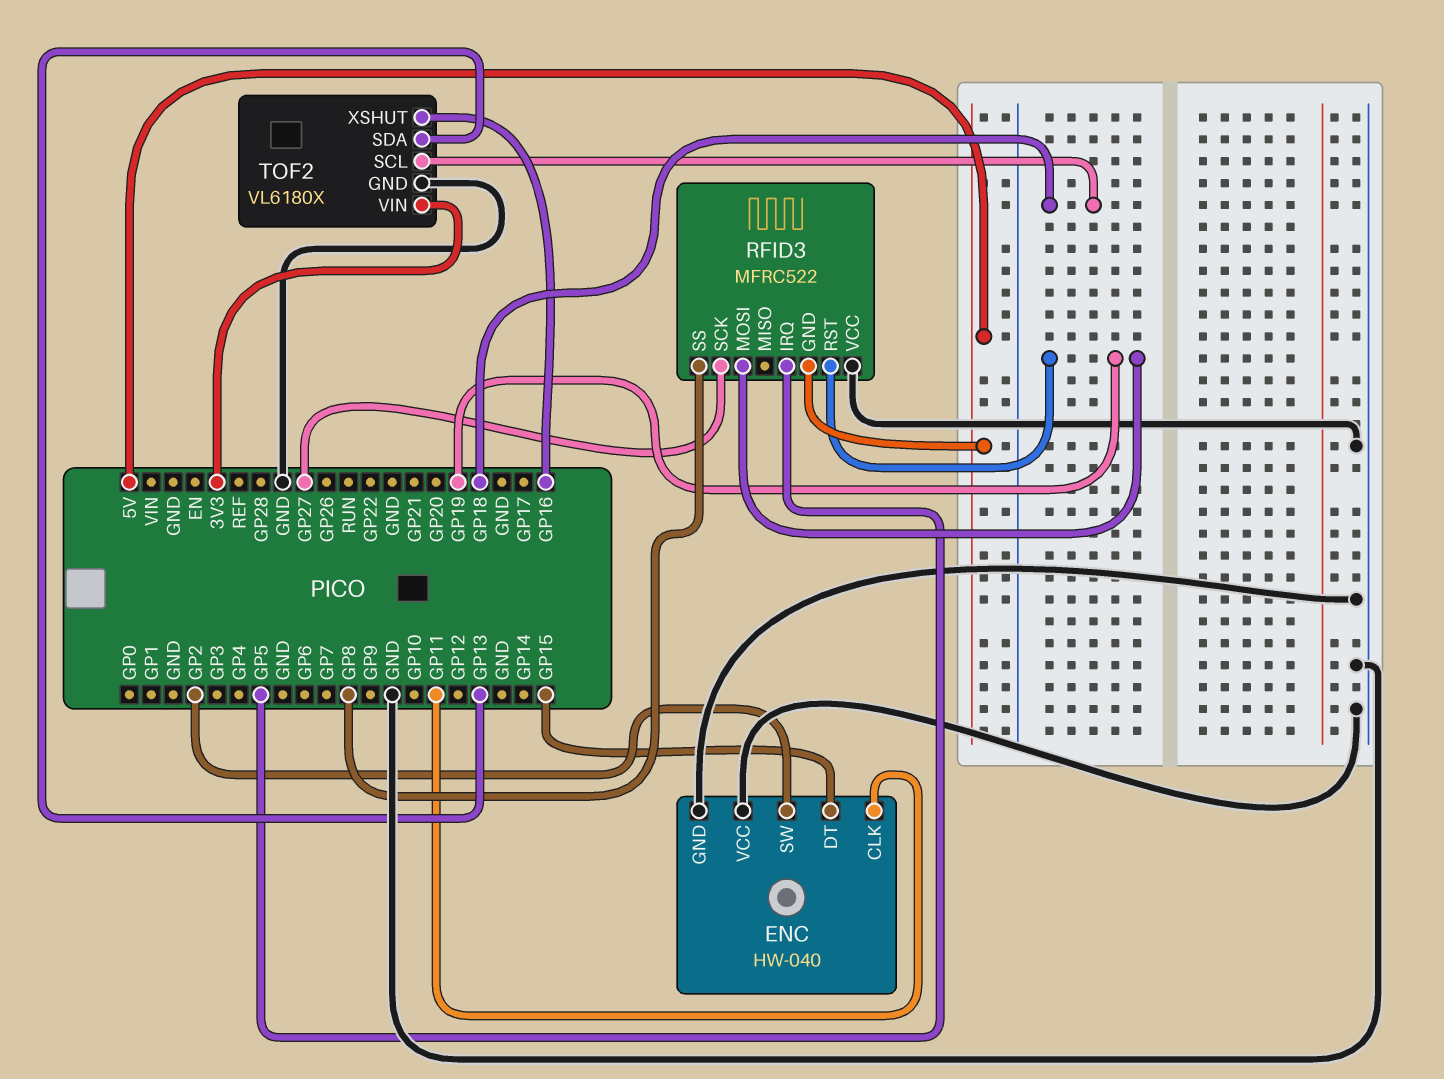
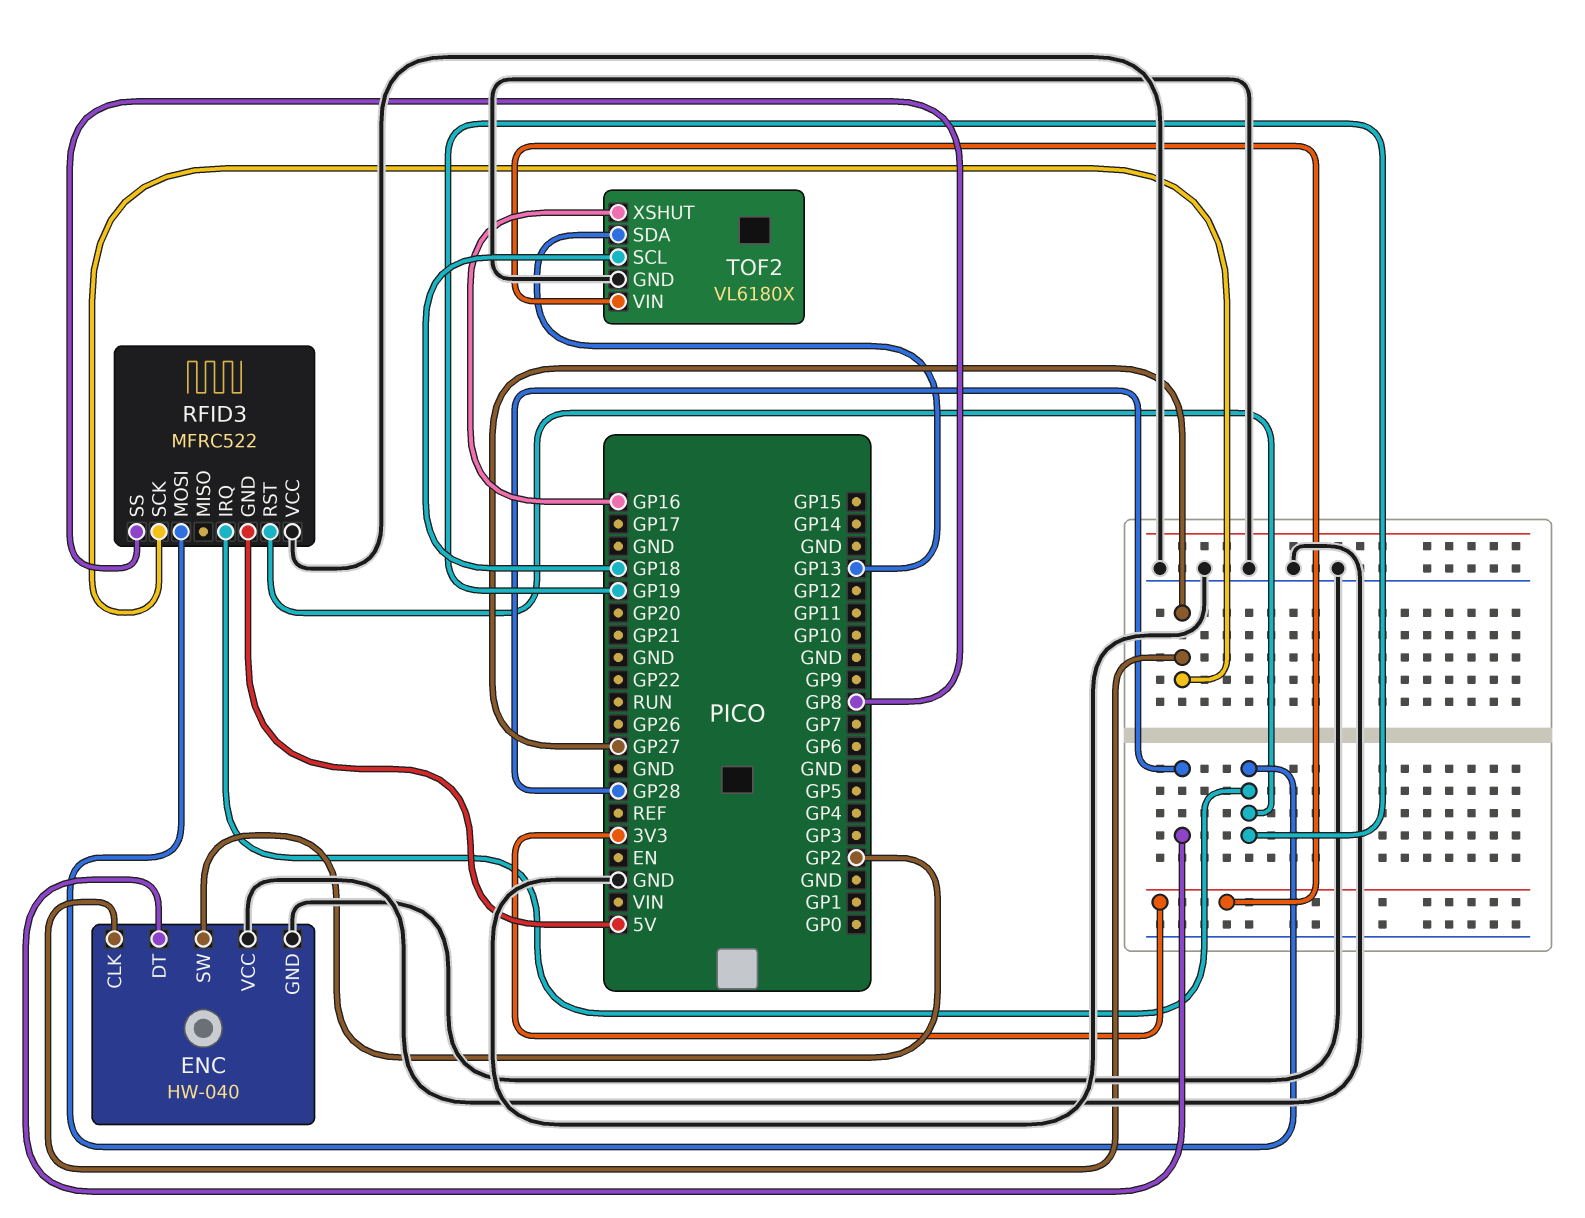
ENC pin CLK: GP11 -> GP27
ENC pin DT: GP15 -> GP28
RFID3 pin IRQ: GP5 -> GP19

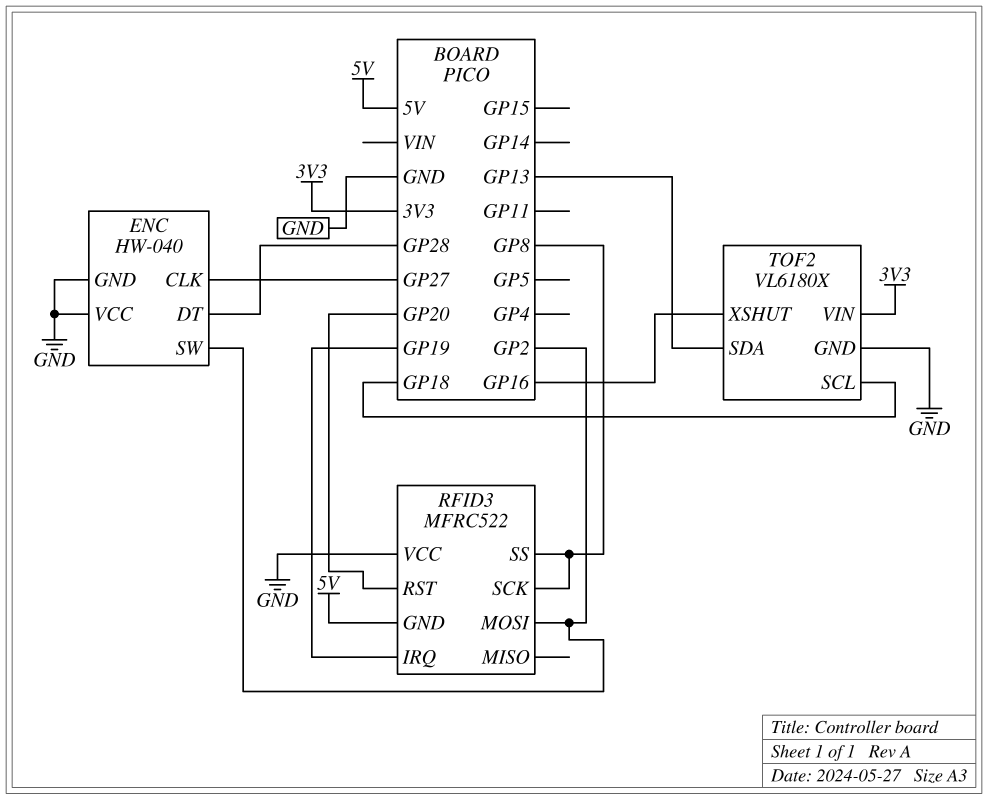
RFID3 pin MOSI: GP19 -> GP2
RFID3 pin RST: GP19 -> GP20
RFID3 pin SCK: GP27 -> GP8

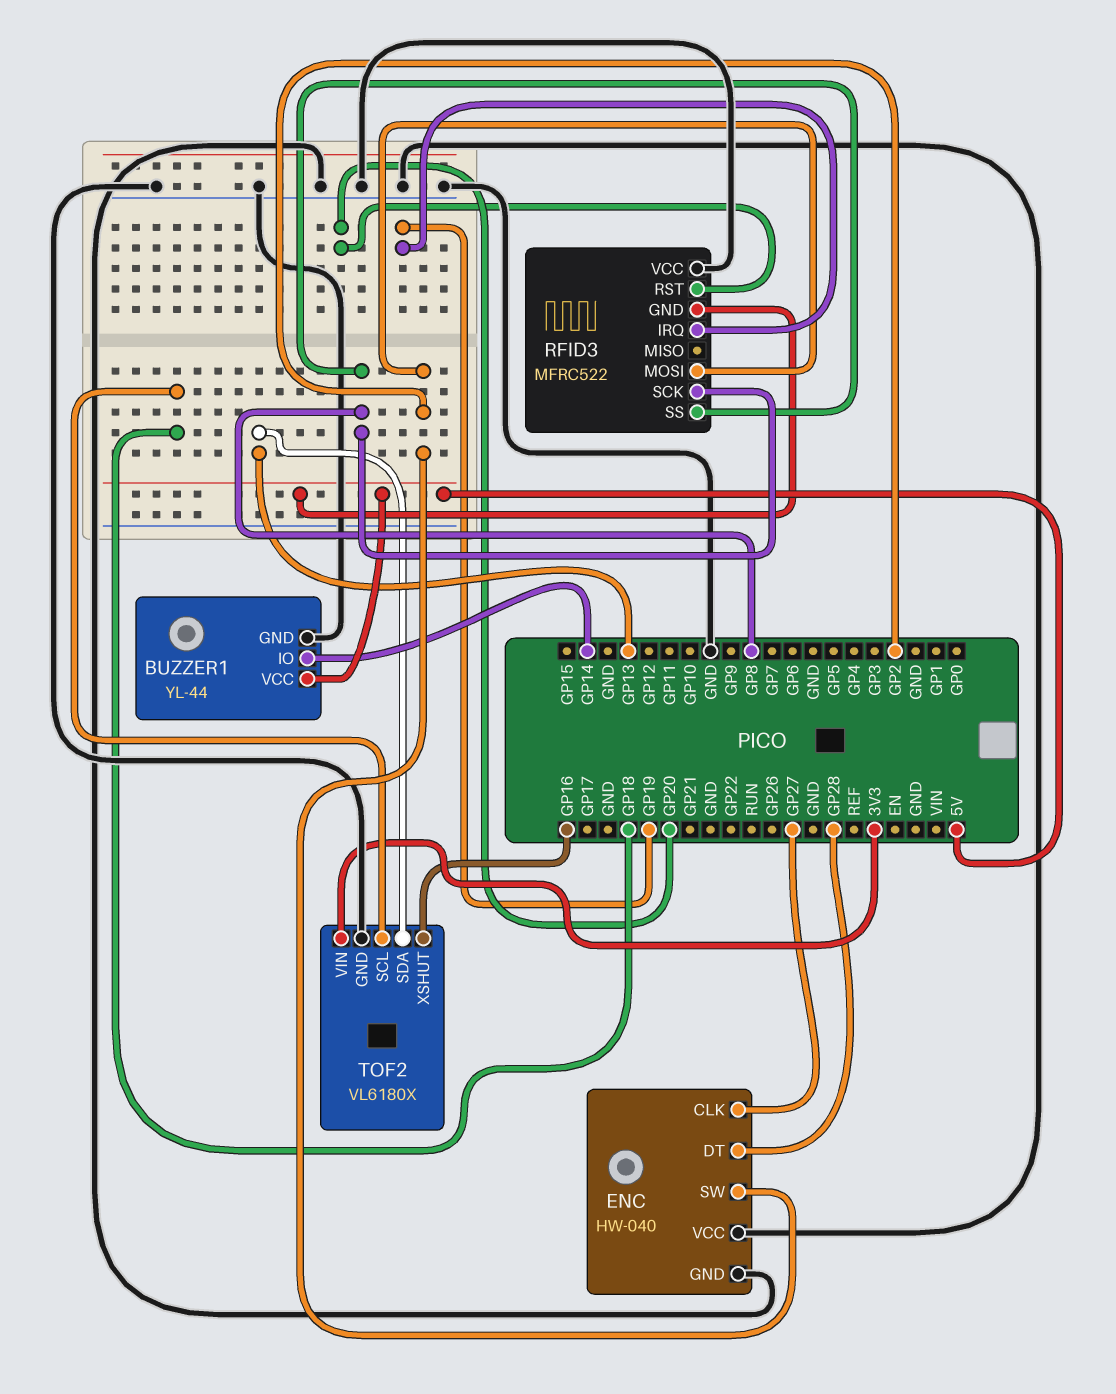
BUZZER1: none -> YL-44
BUZZER1 pin GND: none -> GND
BUZZER1 pin IO: none -> GP14
BUZZER1 pin VCC: none -> 5V

